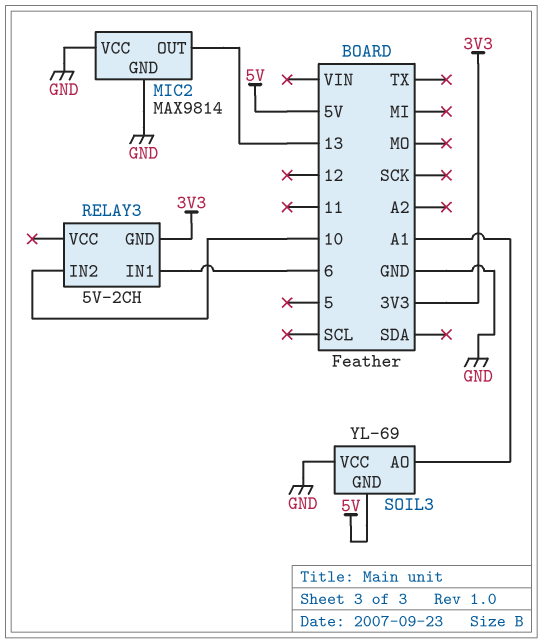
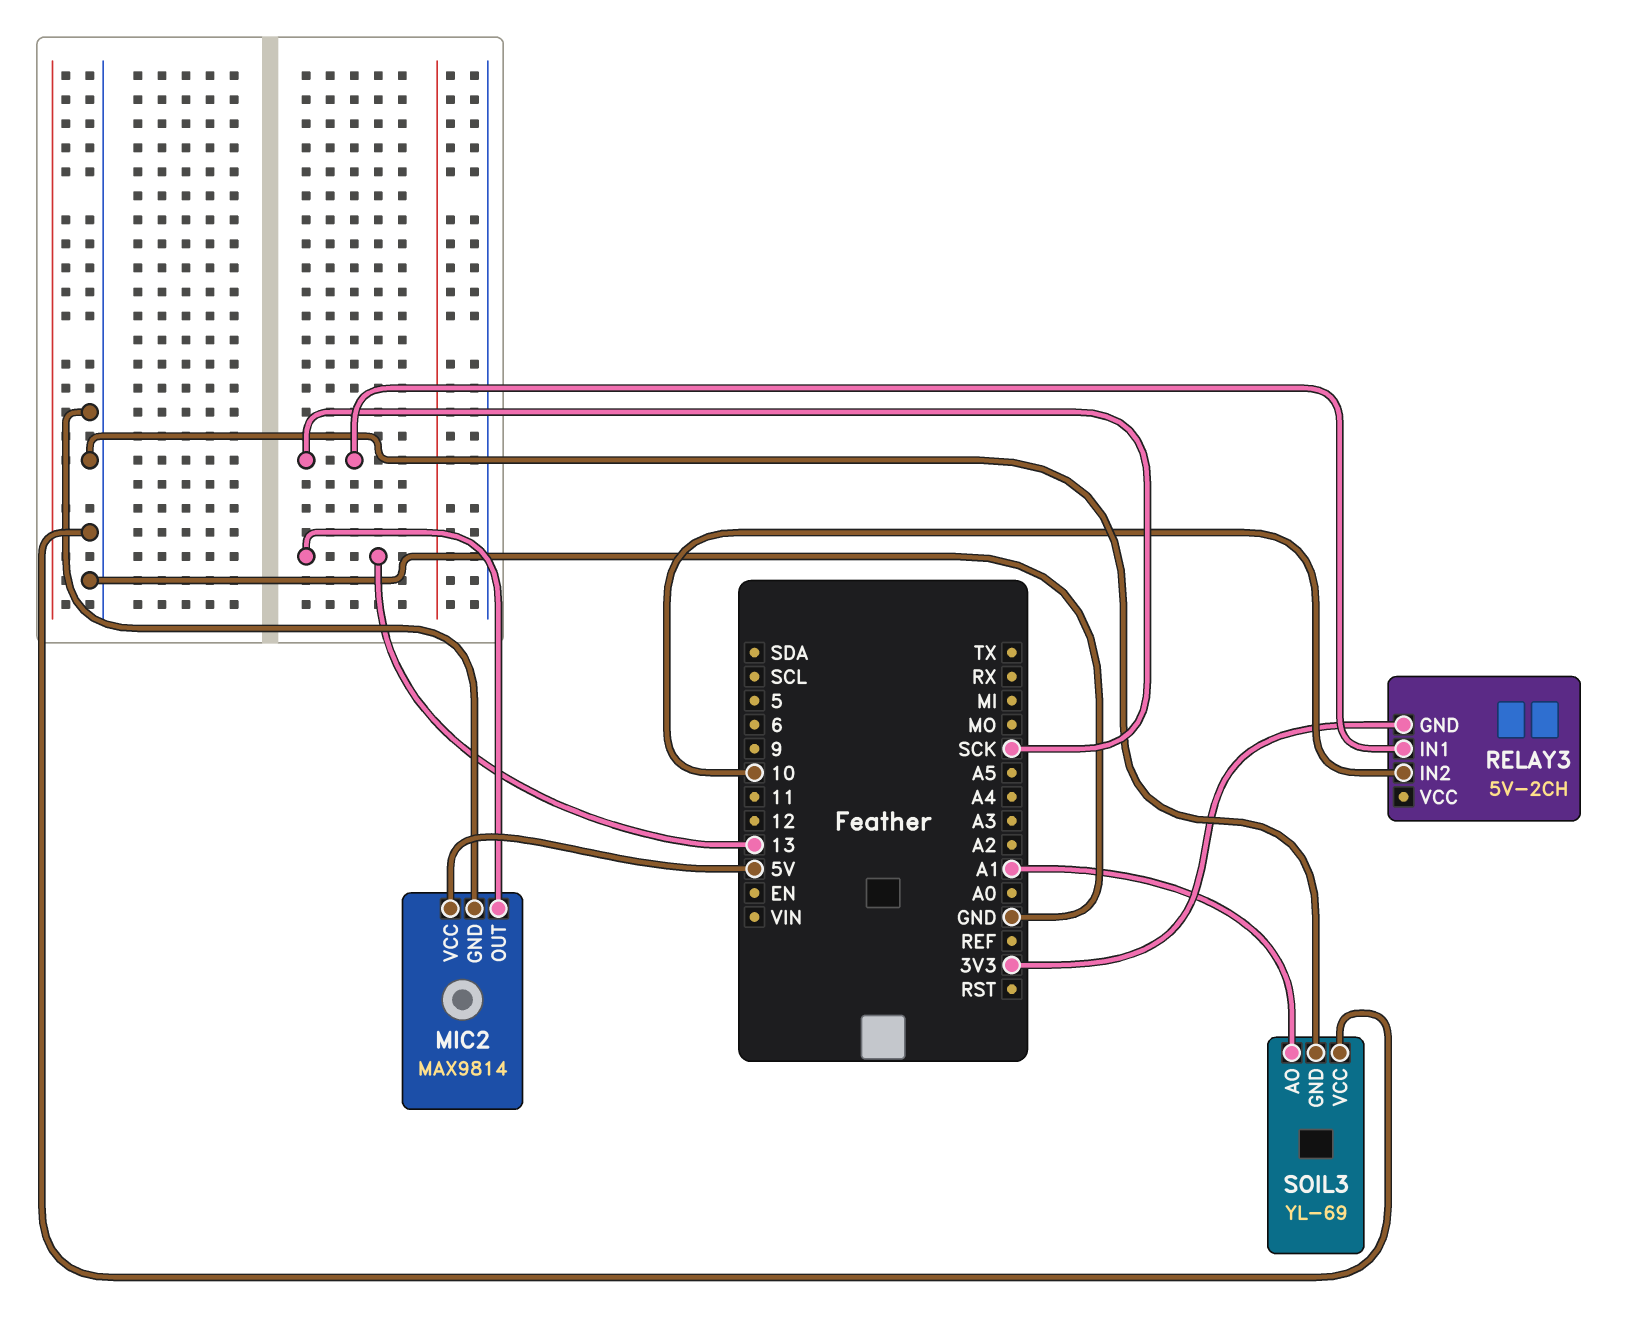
MIC2 pin VCC: GND -> 5V
RELAY3 pin IN1: 6 -> SCK
SOIL3 pin GND: 5V -> GND

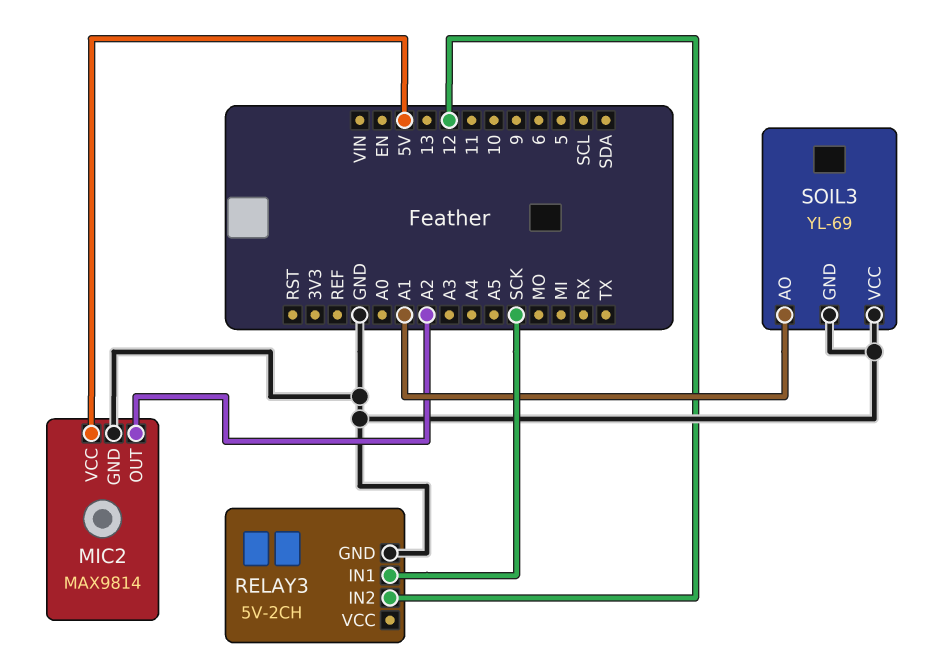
MIC2 pin OUT: 13 -> A2
RELAY3 pin GND: 3V3 -> GND
RELAY3 pin IN2: 10 -> 12

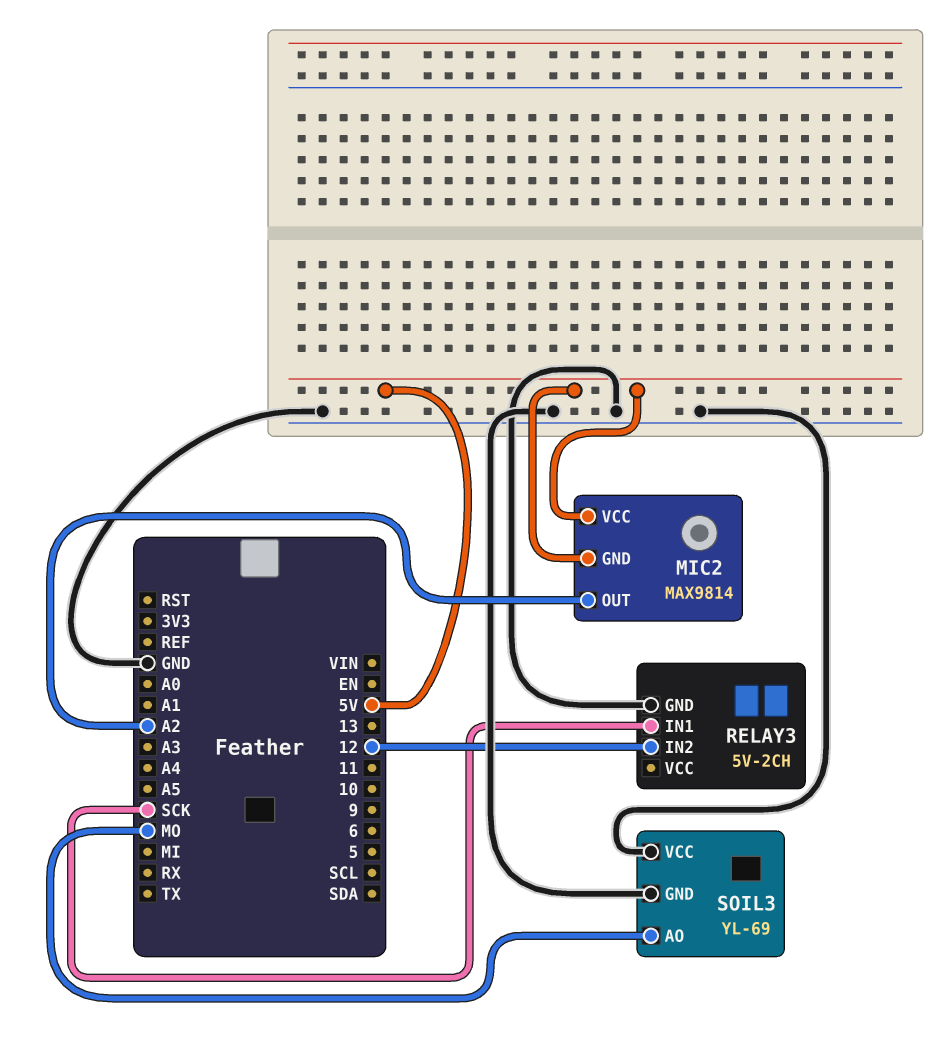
MIC2 pin GND: GND -> 5V
SOIL3 pin AO: A1 -> MO

